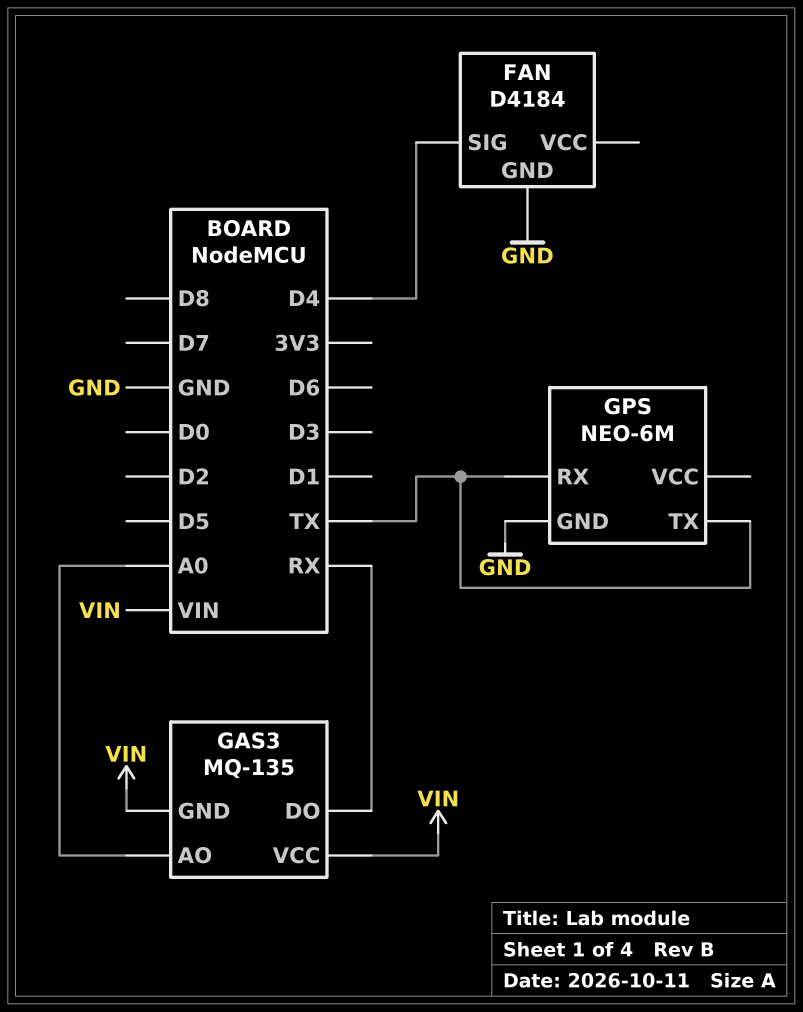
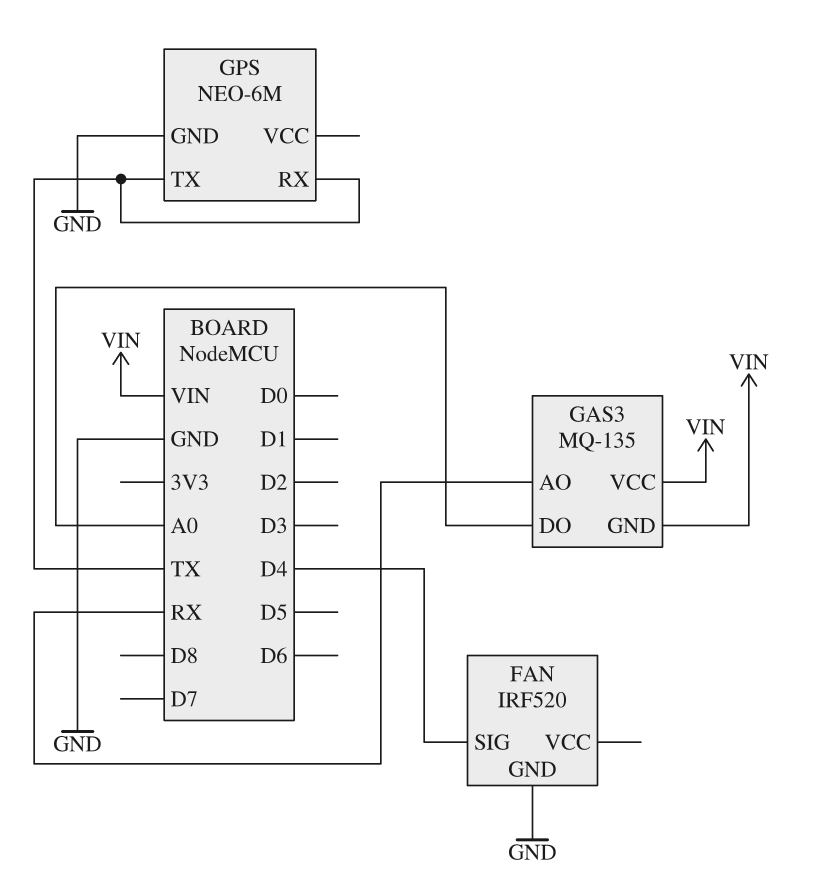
FAN: D4184 -> IRF520
GAS3 pin AO: A0 -> RX
GAS3 pin DO: RX -> A0

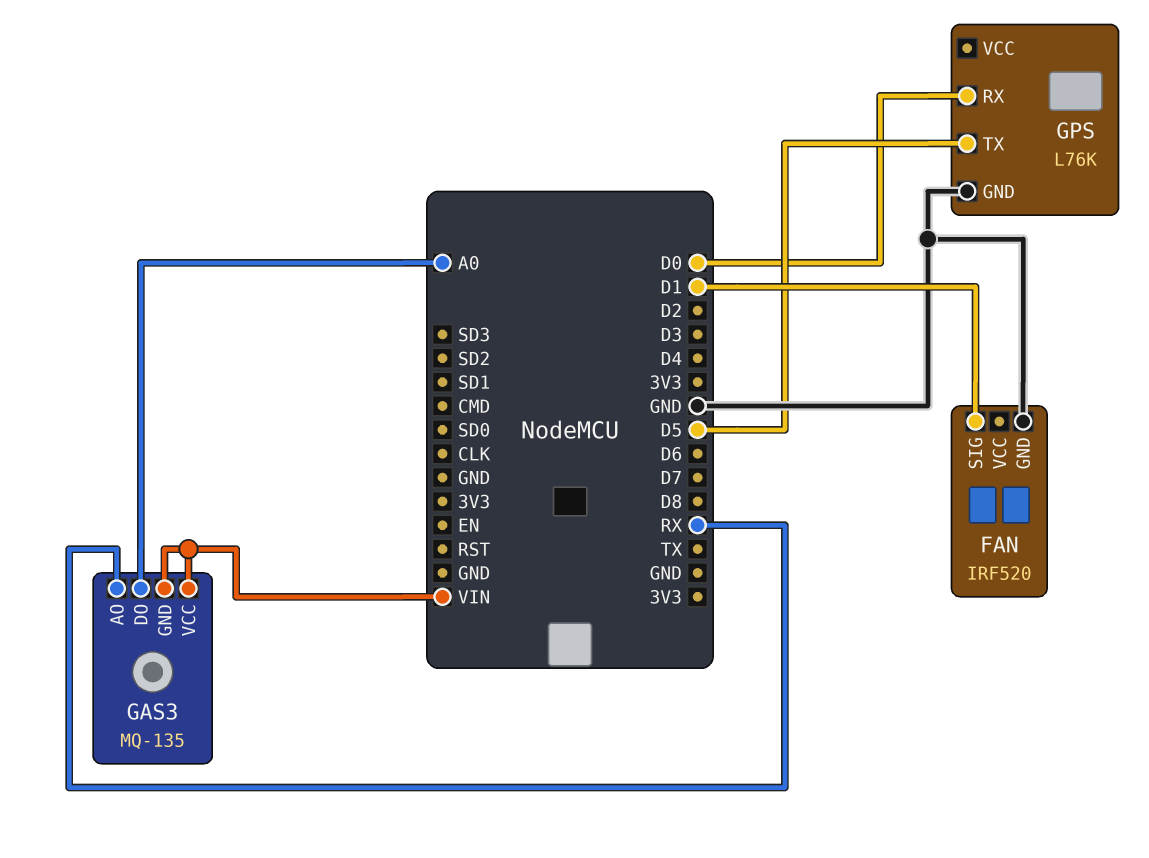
FAN pin SIG: D4 -> D1
GPS: NEO-6M -> L76K
GPS pin RX: TX -> D0
GPS pin TX: TX -> D5

